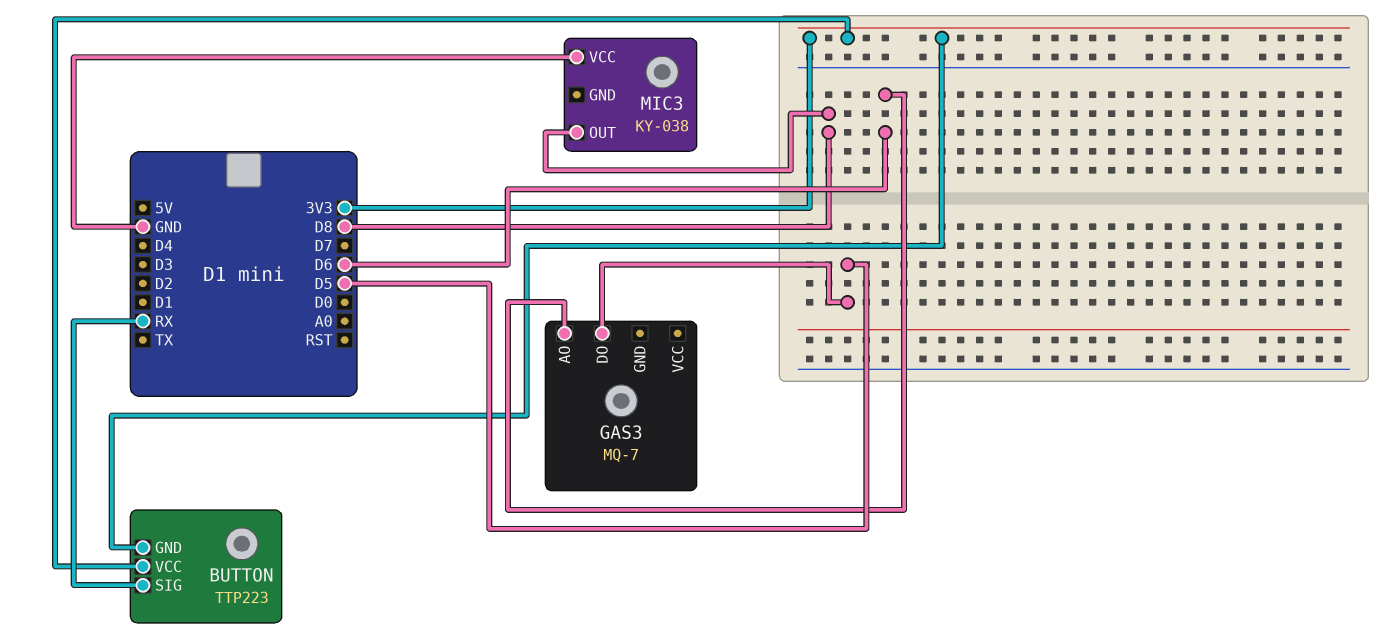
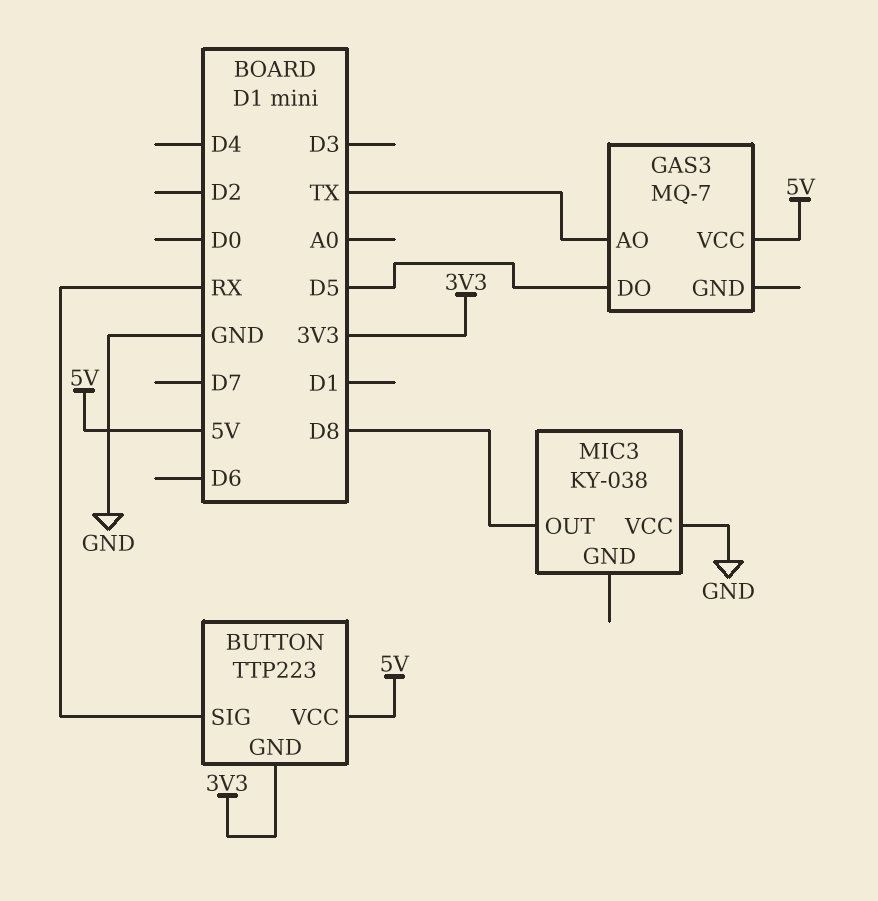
BUTTON pin VCC: 3V3 -> 5V
GAS3 pin AO: D6 -> TX
GAS3 pin VCC: none -> 5V

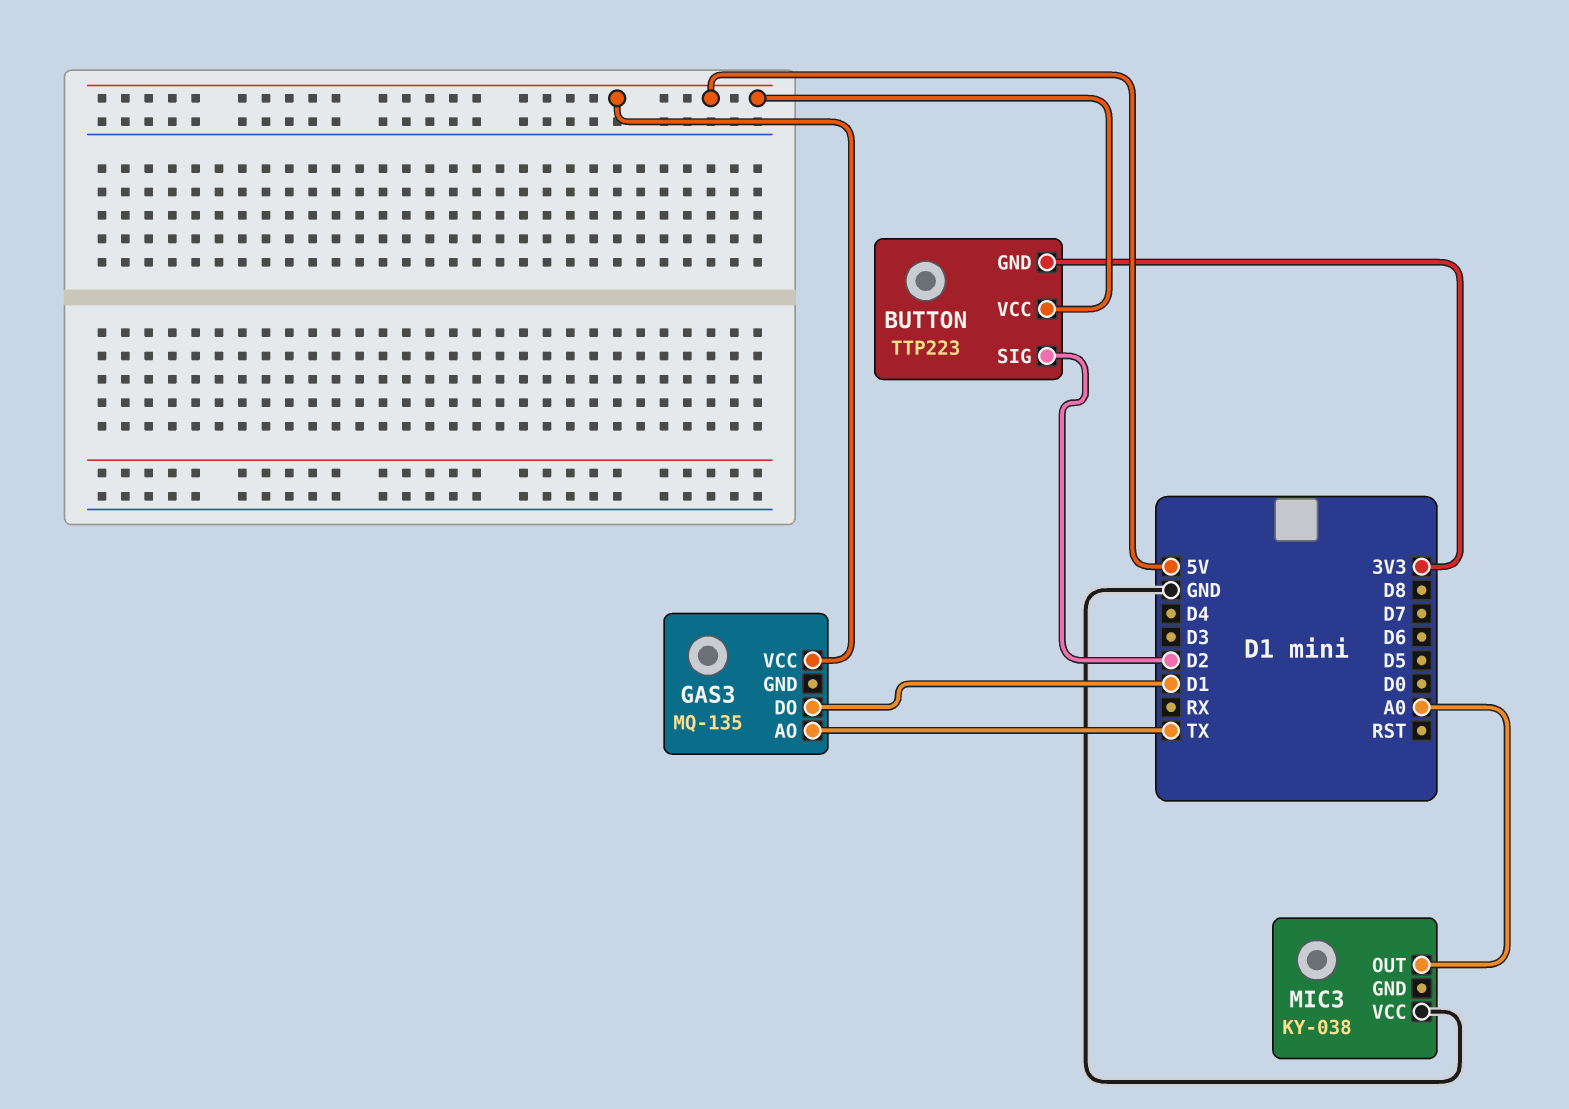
BUTTON pin SIG: RX -> D2
GAS3: MQ-7 -> MQ-135
GAS3 pin DO: D5 -> D1
MIC3 pin OUT: D8 -> A0

